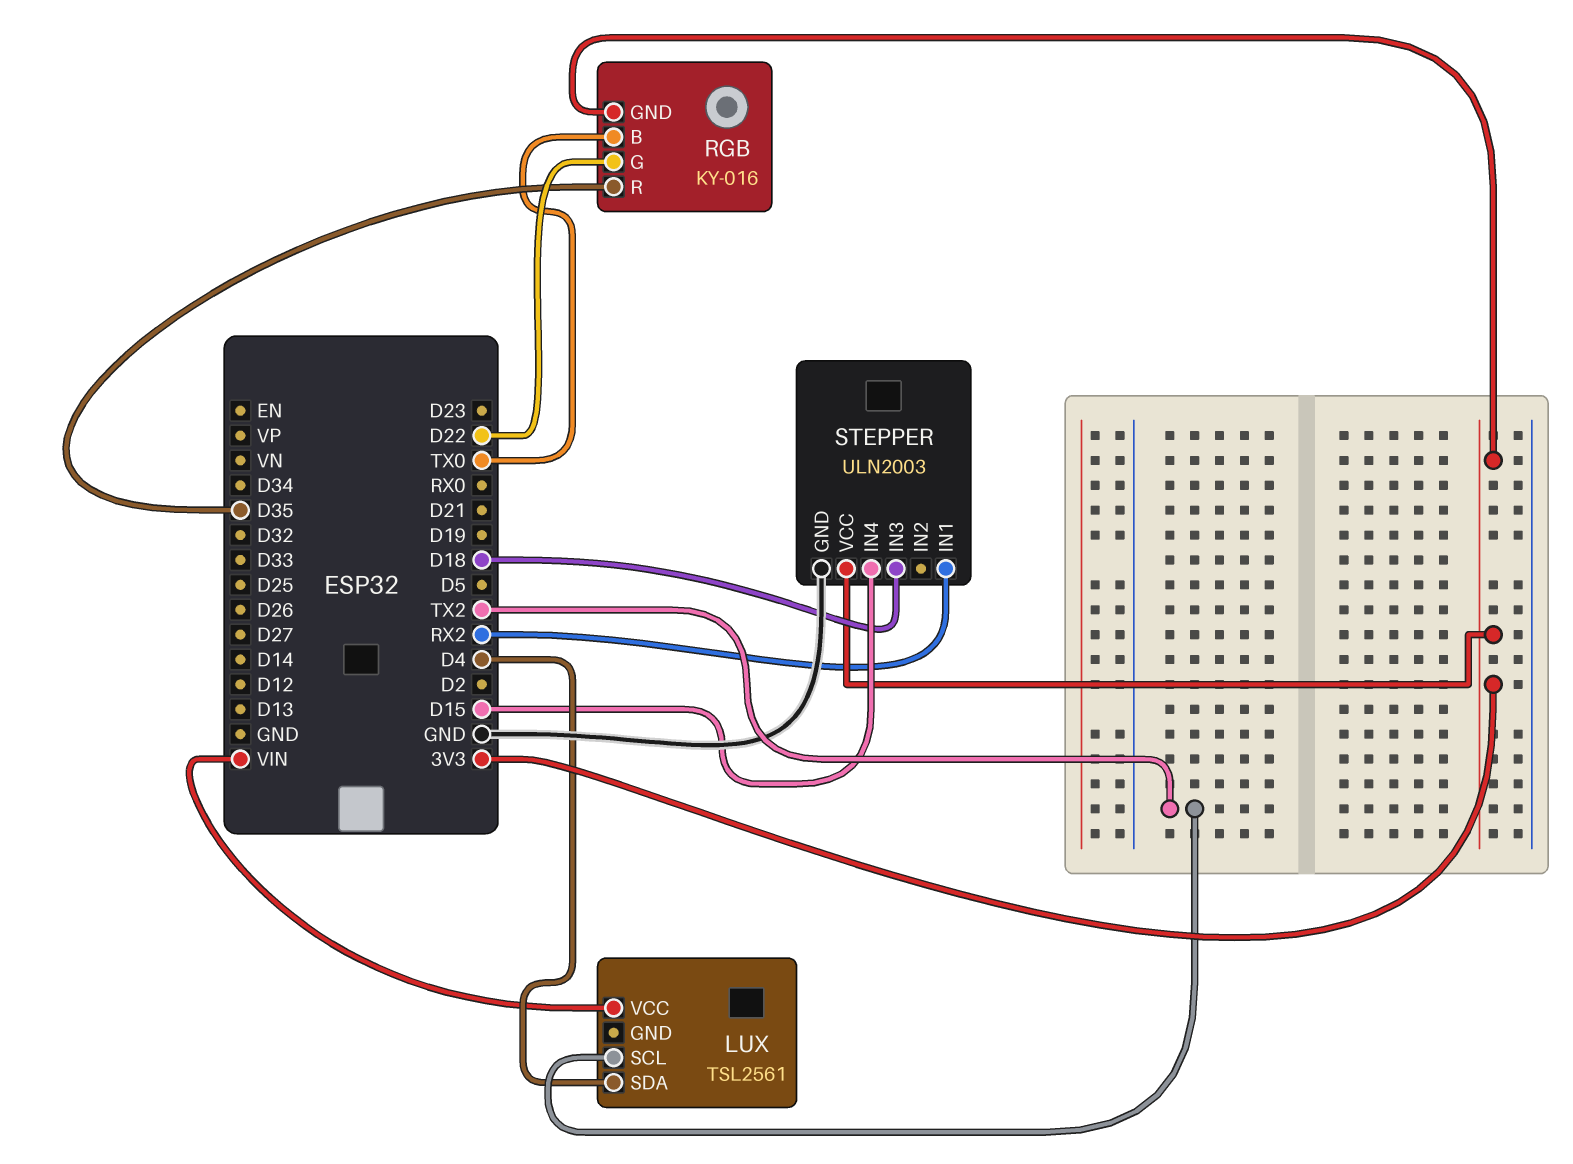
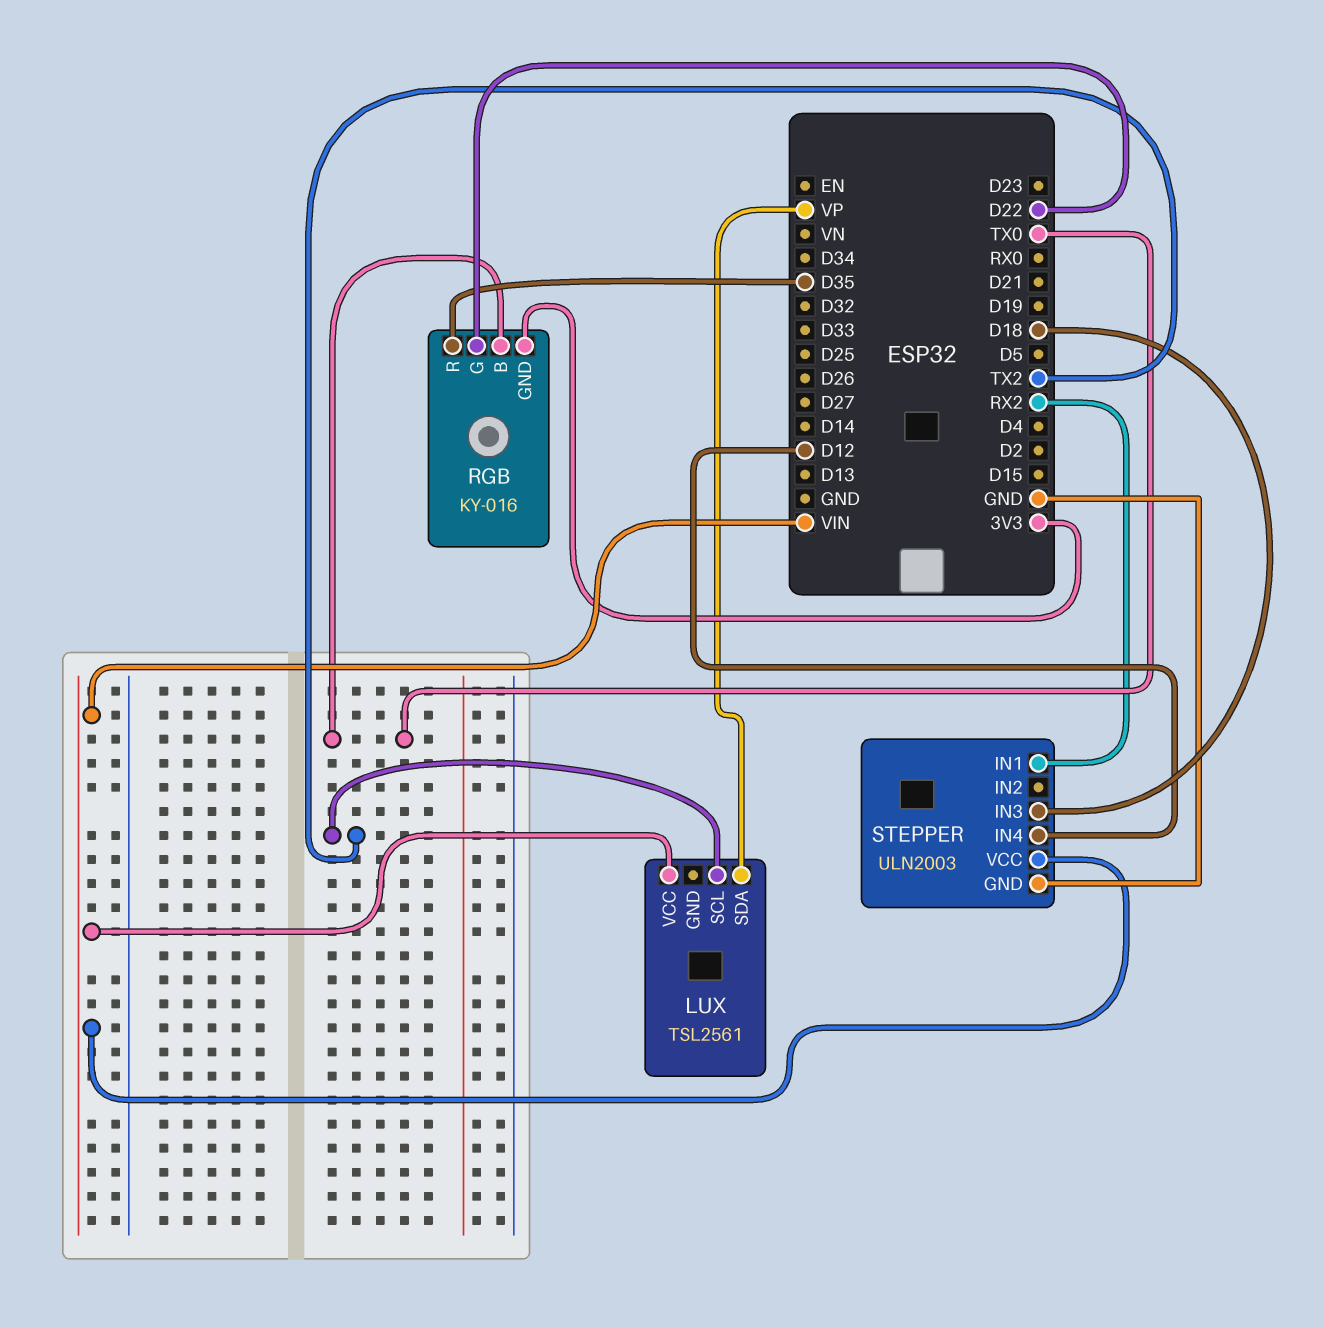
LUX pin SDA: D4 -> VP
STEPPER pin IN4: D15 -> D12
STEPPER pin VCC: 3V3 -> VIN

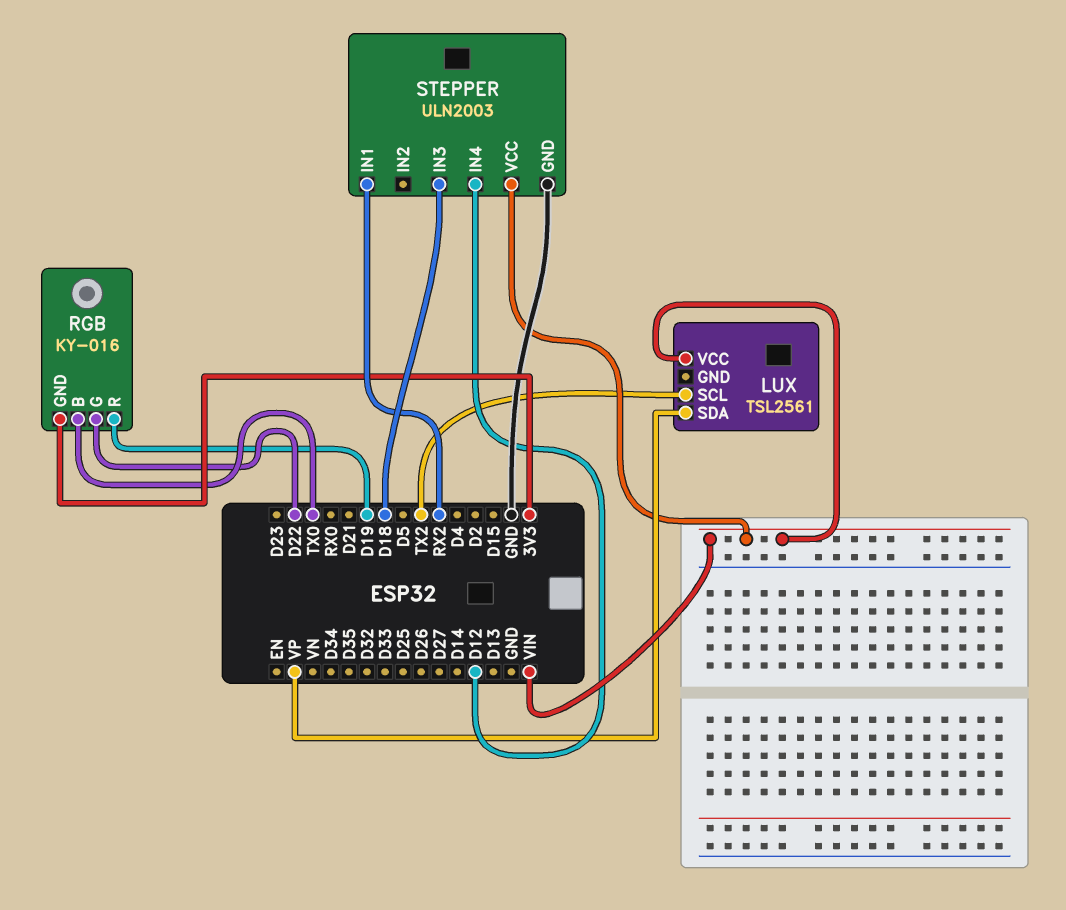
RGB pin R: D35 -> D19

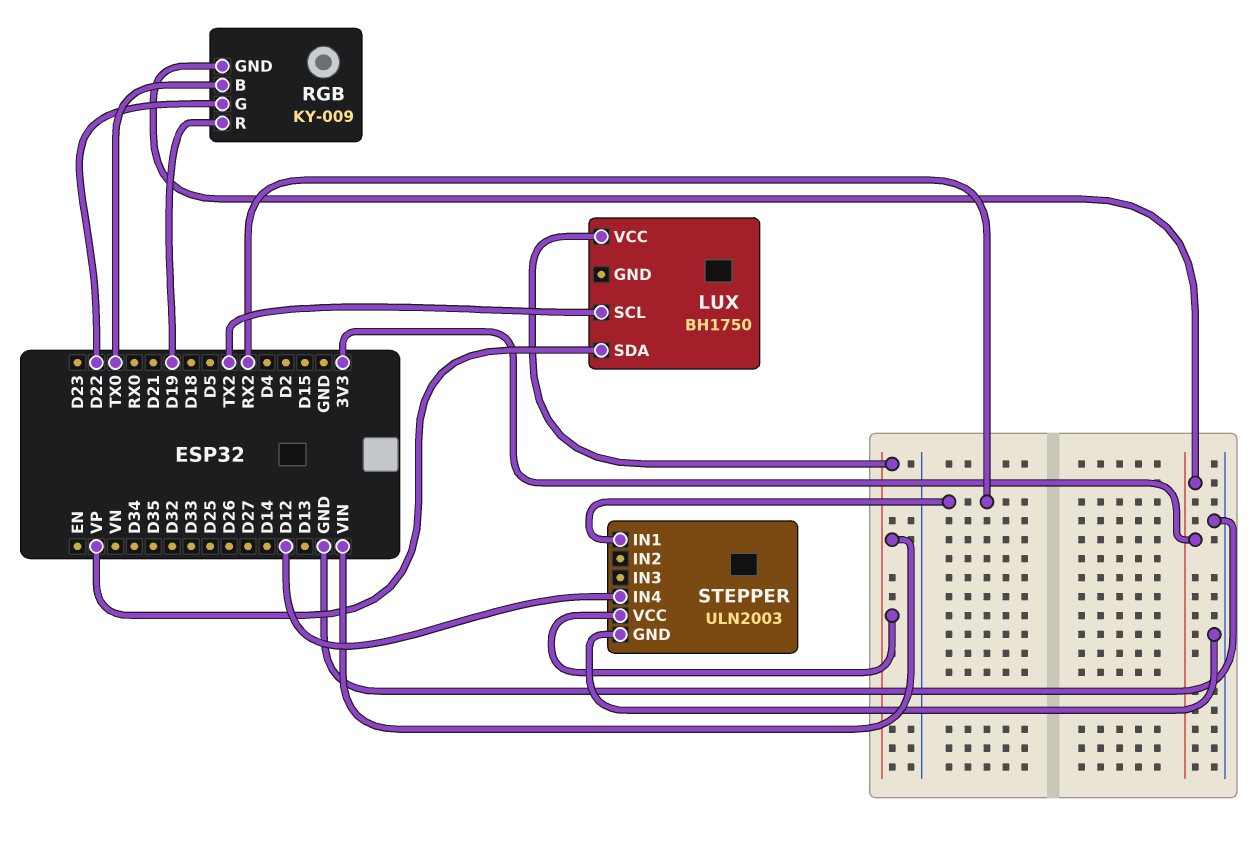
LUX: TSL2561 -> BH1750
RGB: KY-016 -> KY-009
STEPPER pin IN3: D18 -> none

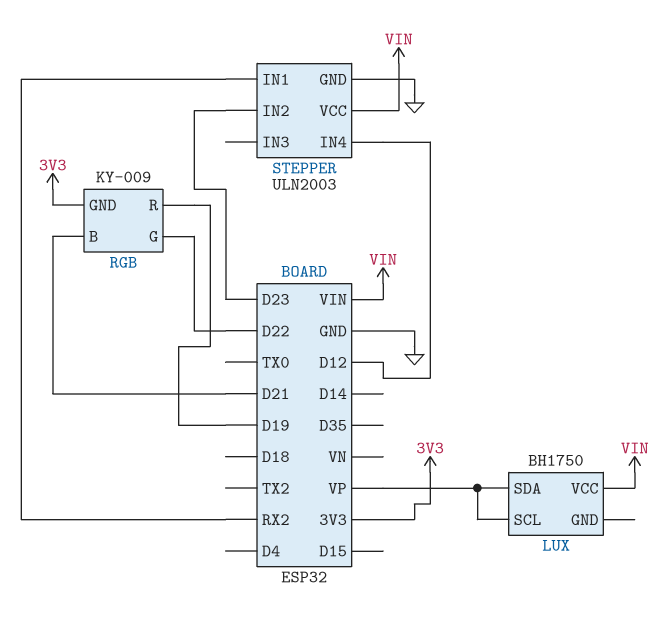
LUX pin SCL: TX2 -> VP
RGB pin B: TX0 -> D21
STEPPER pin IN2: none -> D23

